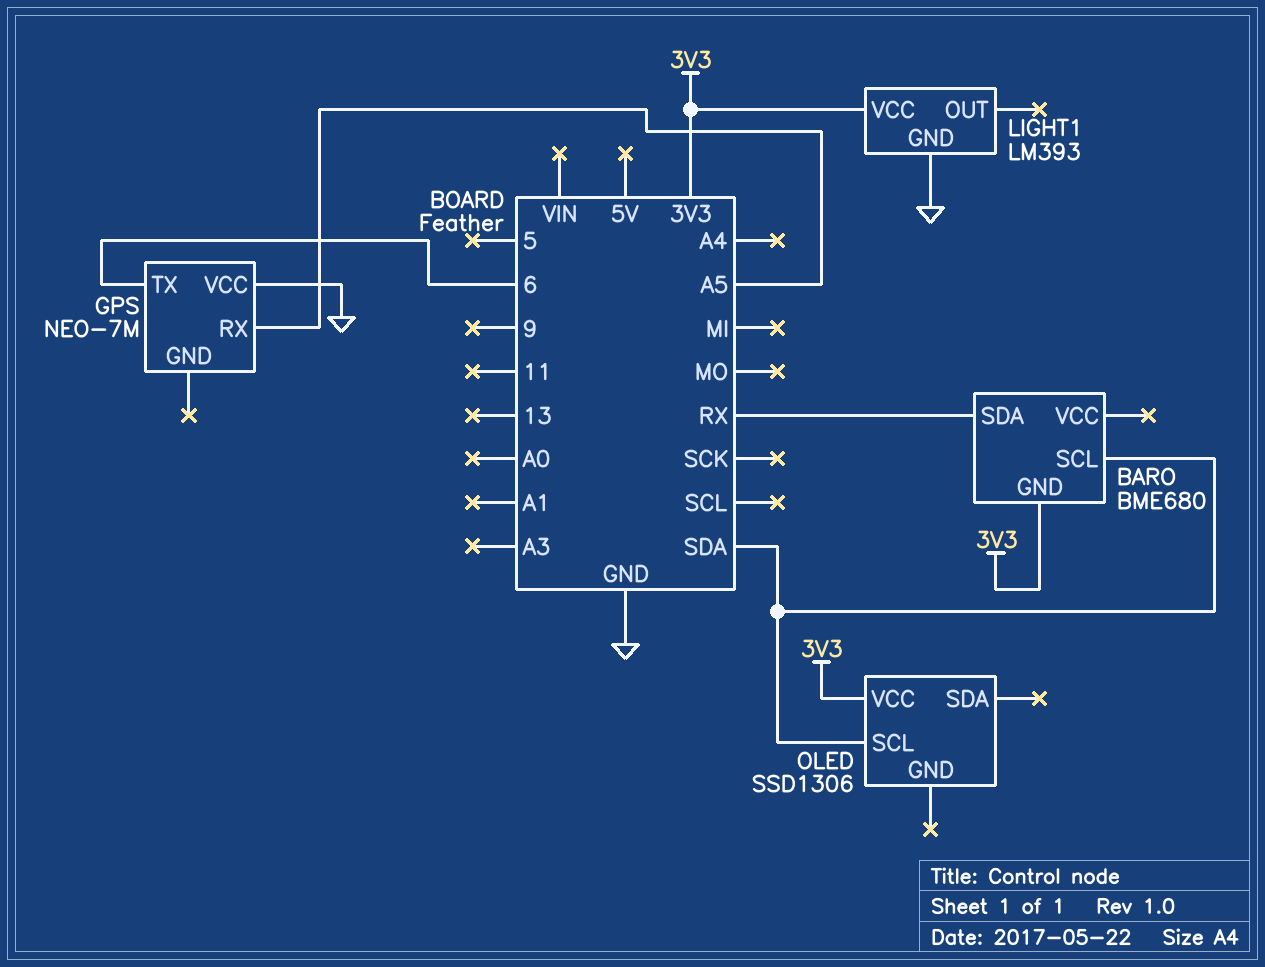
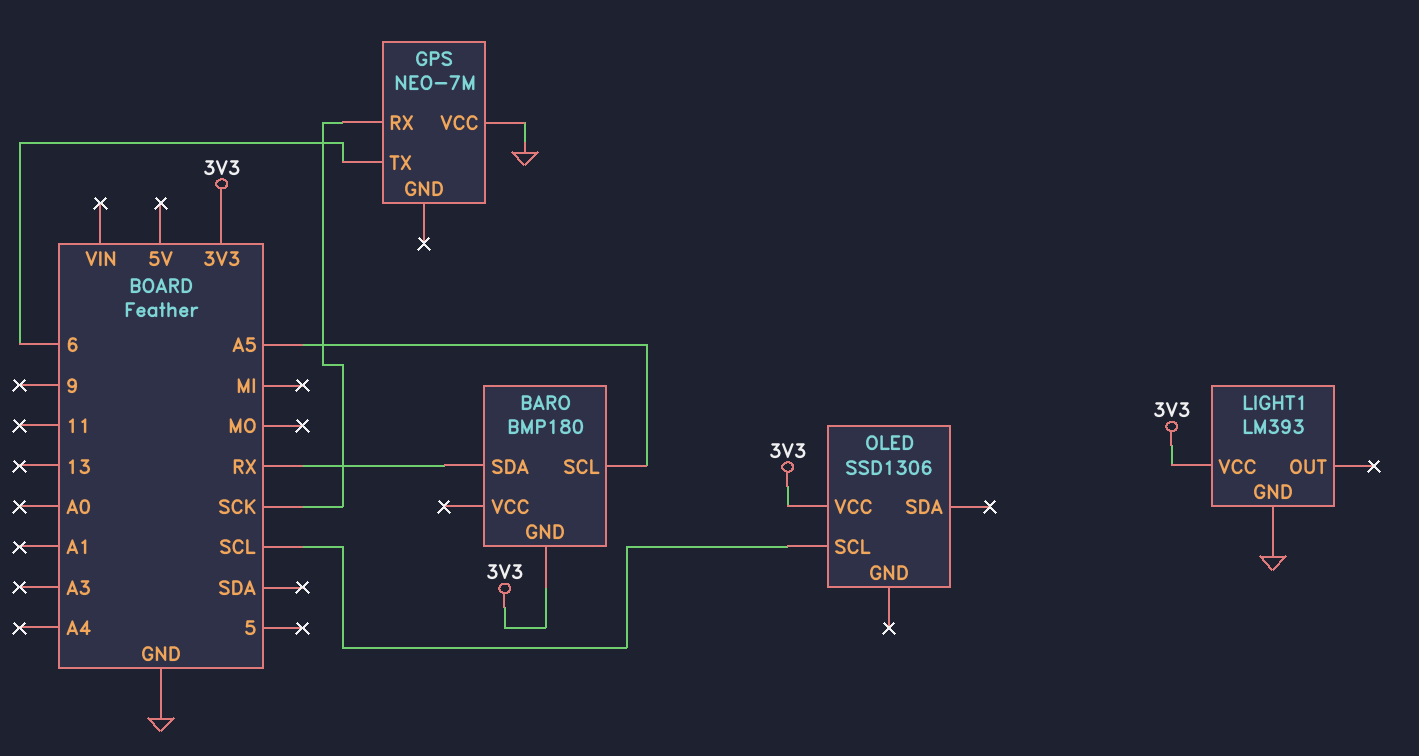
BARO: BME680 -> BMP180
BARO pin SCL: SDA -> A5
GPS pin RX: A5 -> SCK
OLED pin SCL: SDA -> SCL

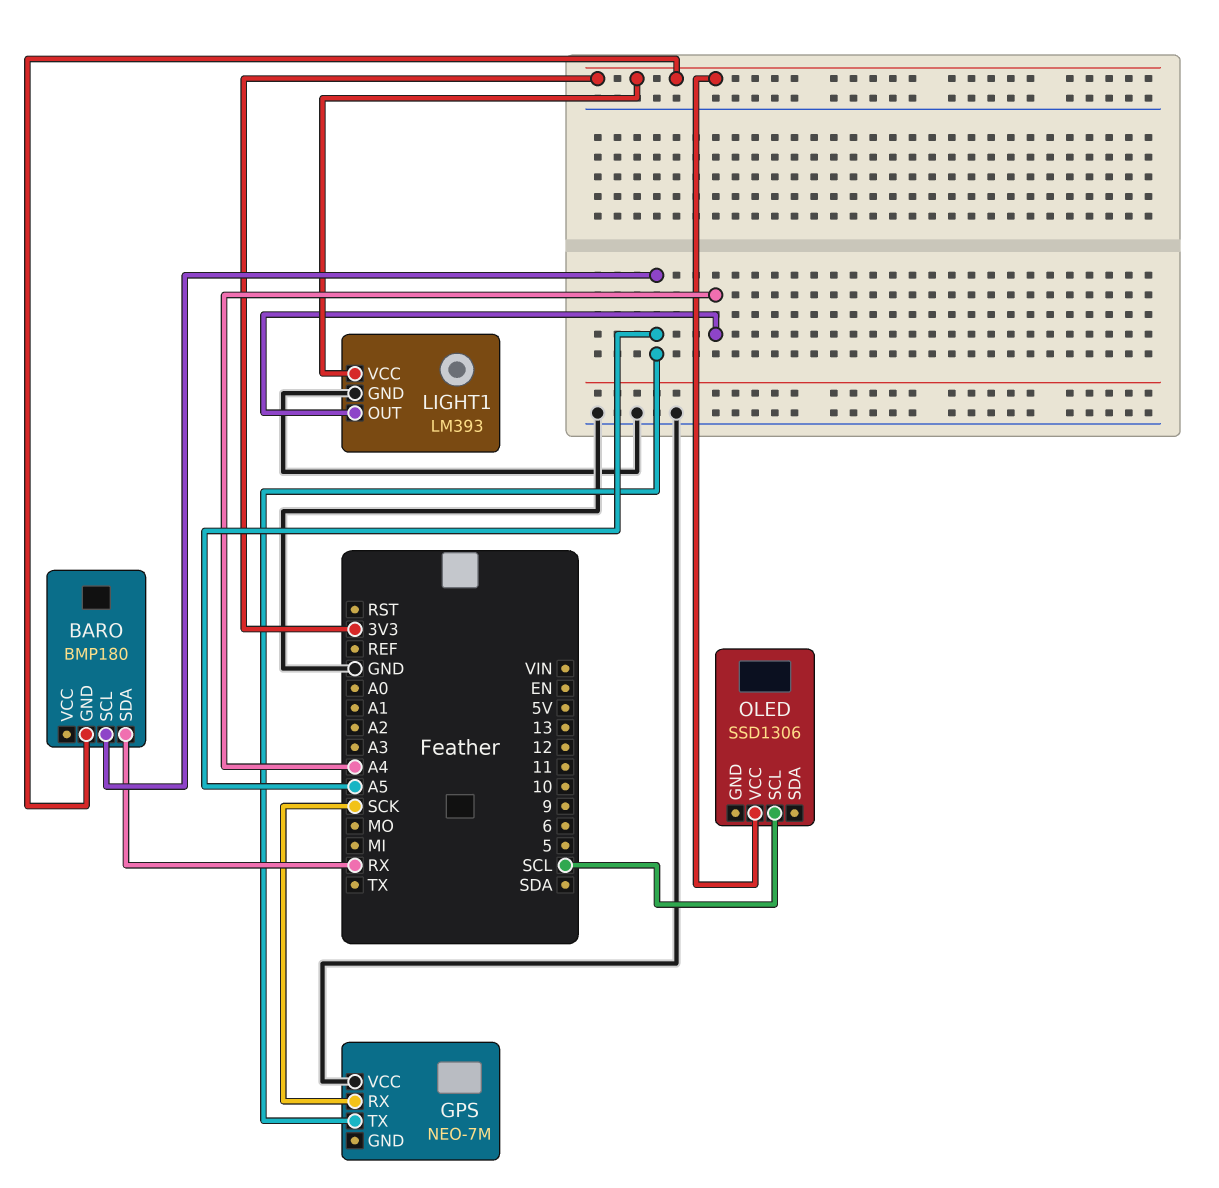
GPS pin TX: 6 -> A5
LIGHT1 pin OUT: none -> A4

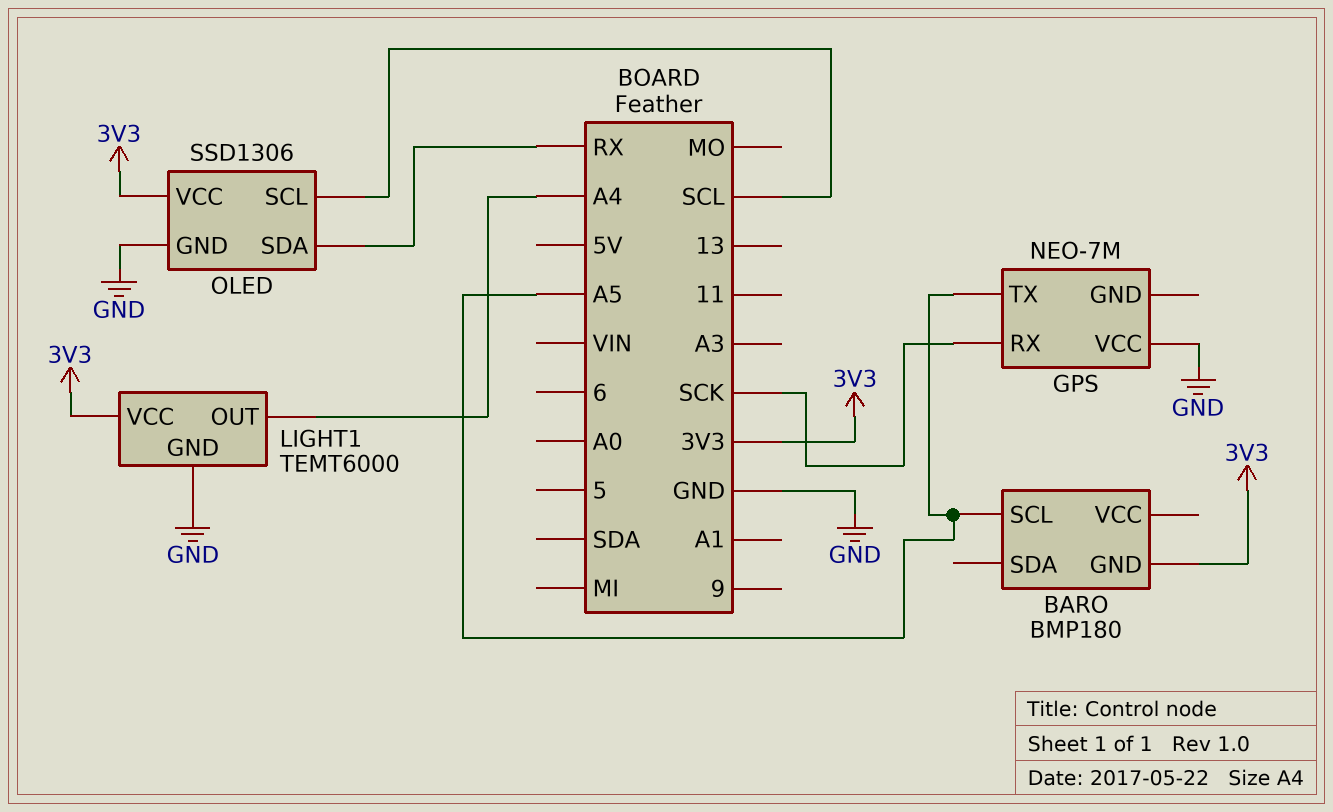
BARO pin SDA: RX -> none
LIGHT1: LM393 -> TEMT6000
OLED pin GND: none -> GND
OLED pin SDA: none -> RX

